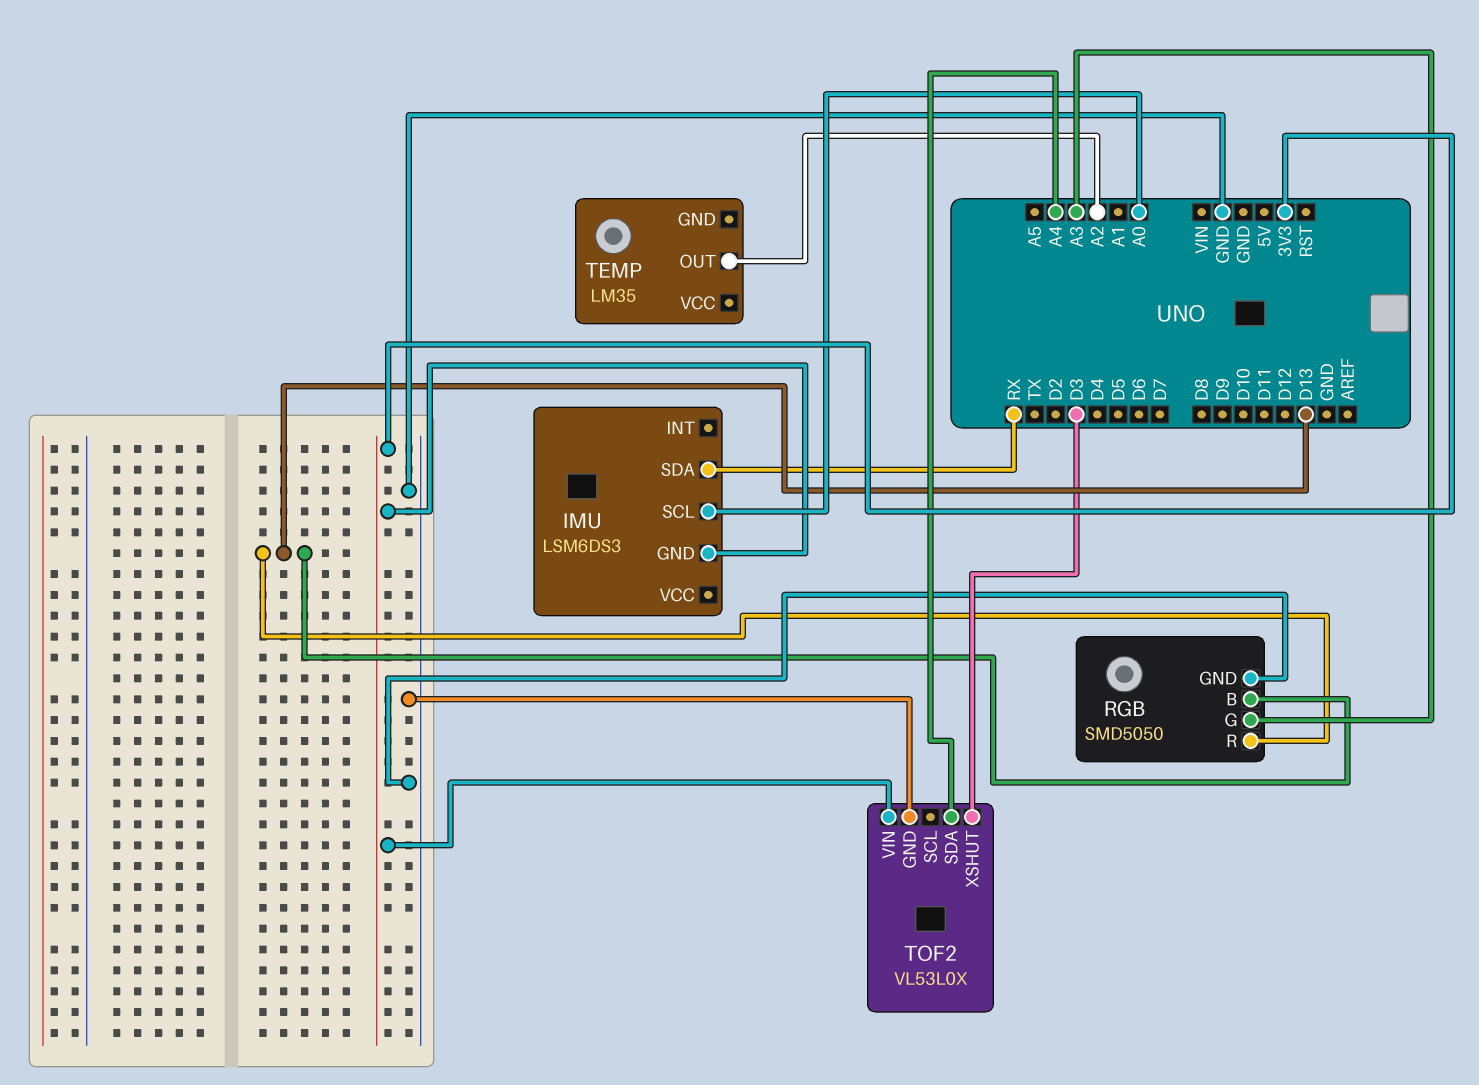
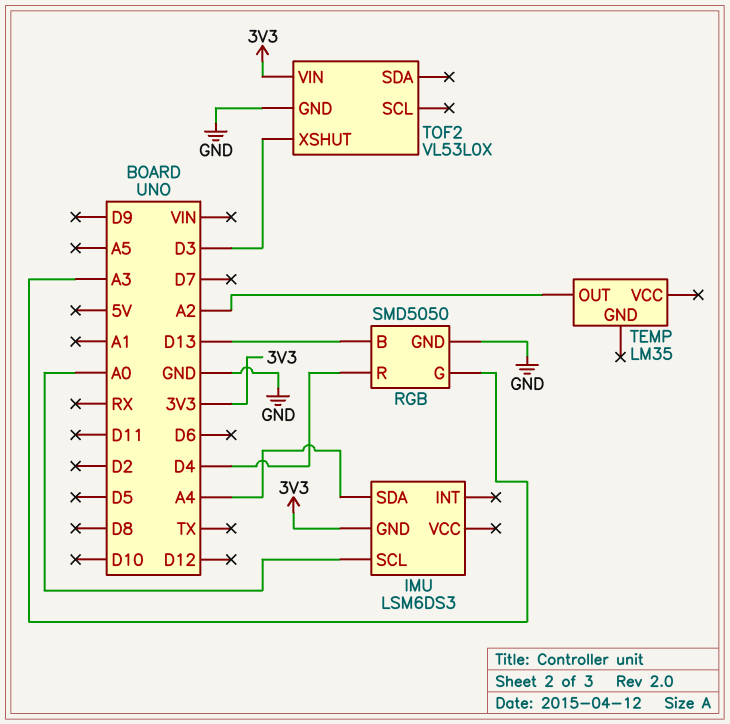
IMU pin SDA: RX -> A4
RGB pin R: D13 -> D4
TOF2 pin SDA: A4 -> none

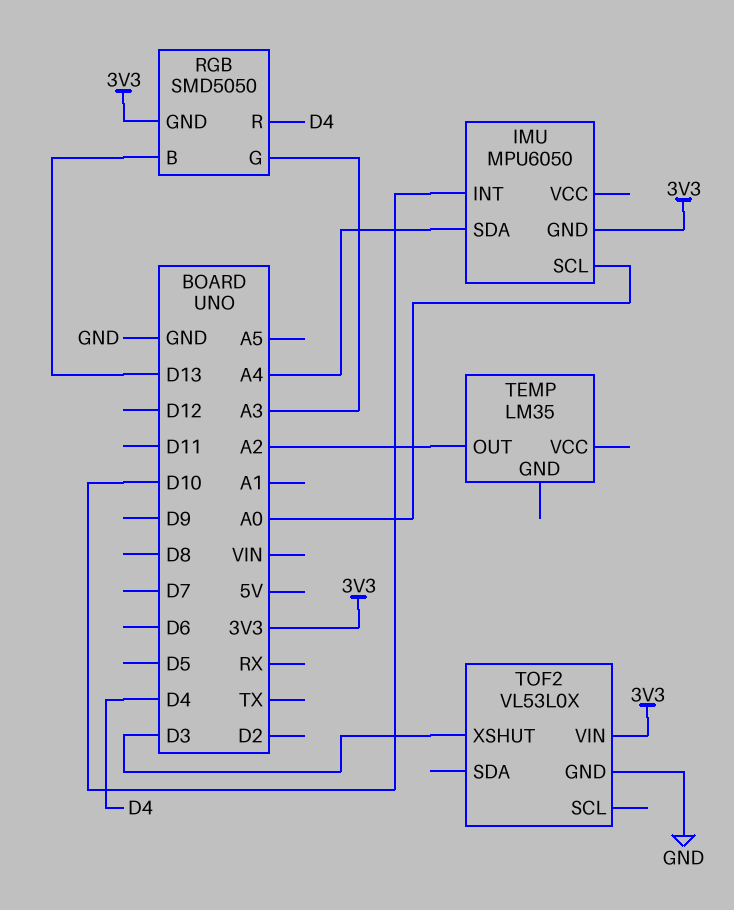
IMU: LSM6DS3 -> MPU6050
IMU pin INT: none -> D10
RGB pin GND: GND -> 3V3

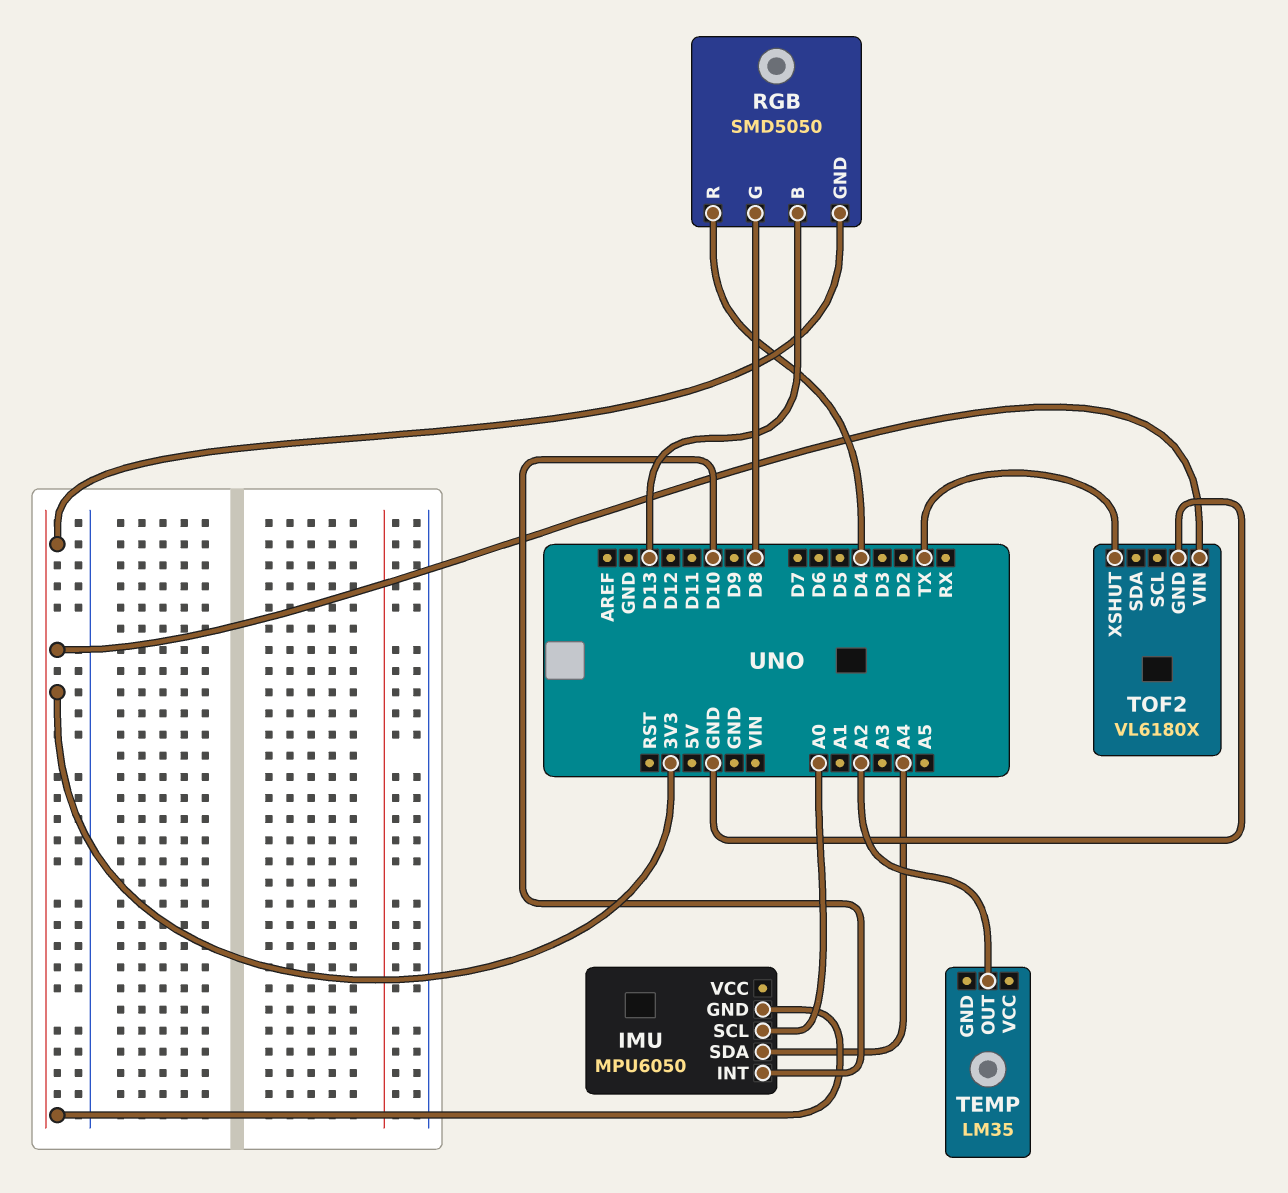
RGB pin G: A3 -> D8
TOF2: VL53L0X -> VL6180X
TOF2 pin XSHUT: D3 -> TX

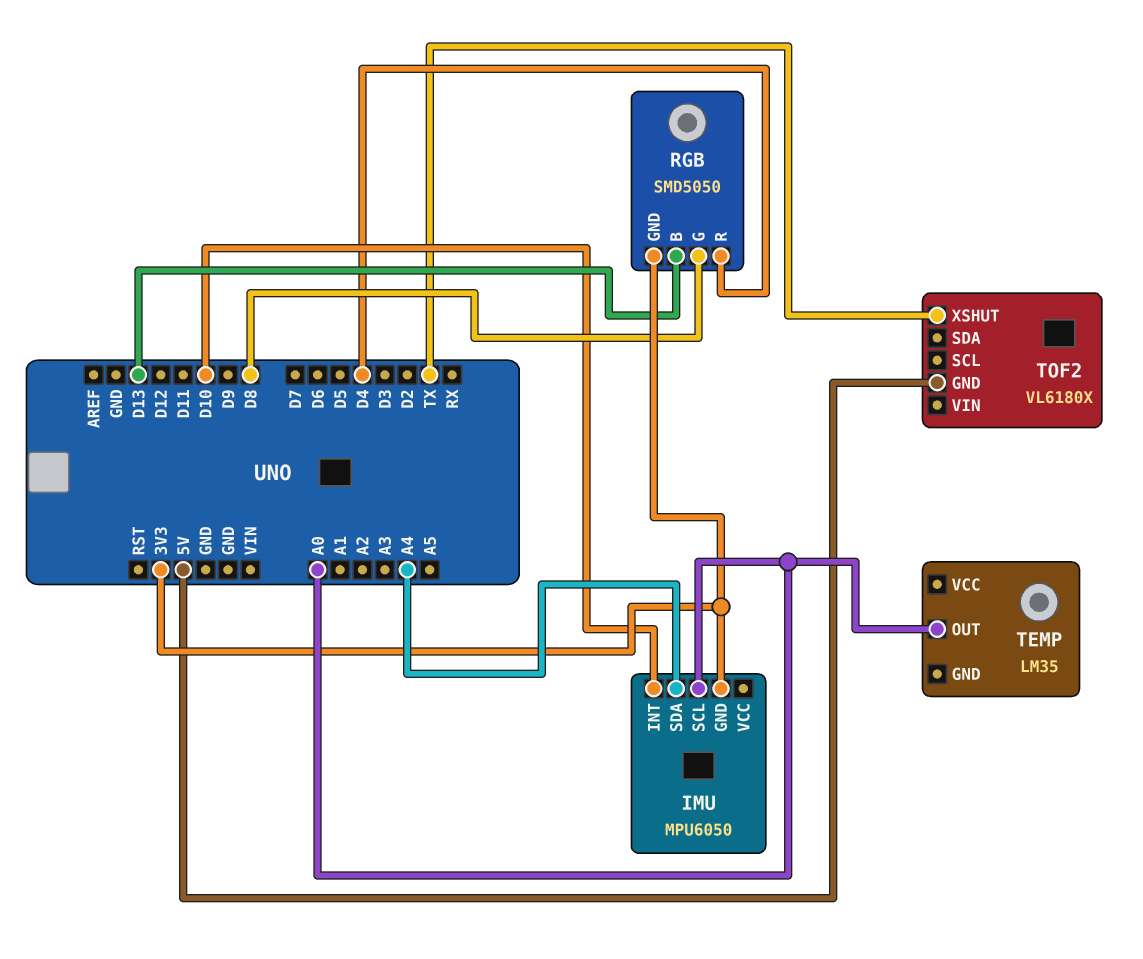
TEMP pin OUT: A2 -> A0
TOF2 pin GND: GND -> 5V
TOF2 pin VIN: 3V3 -> none

